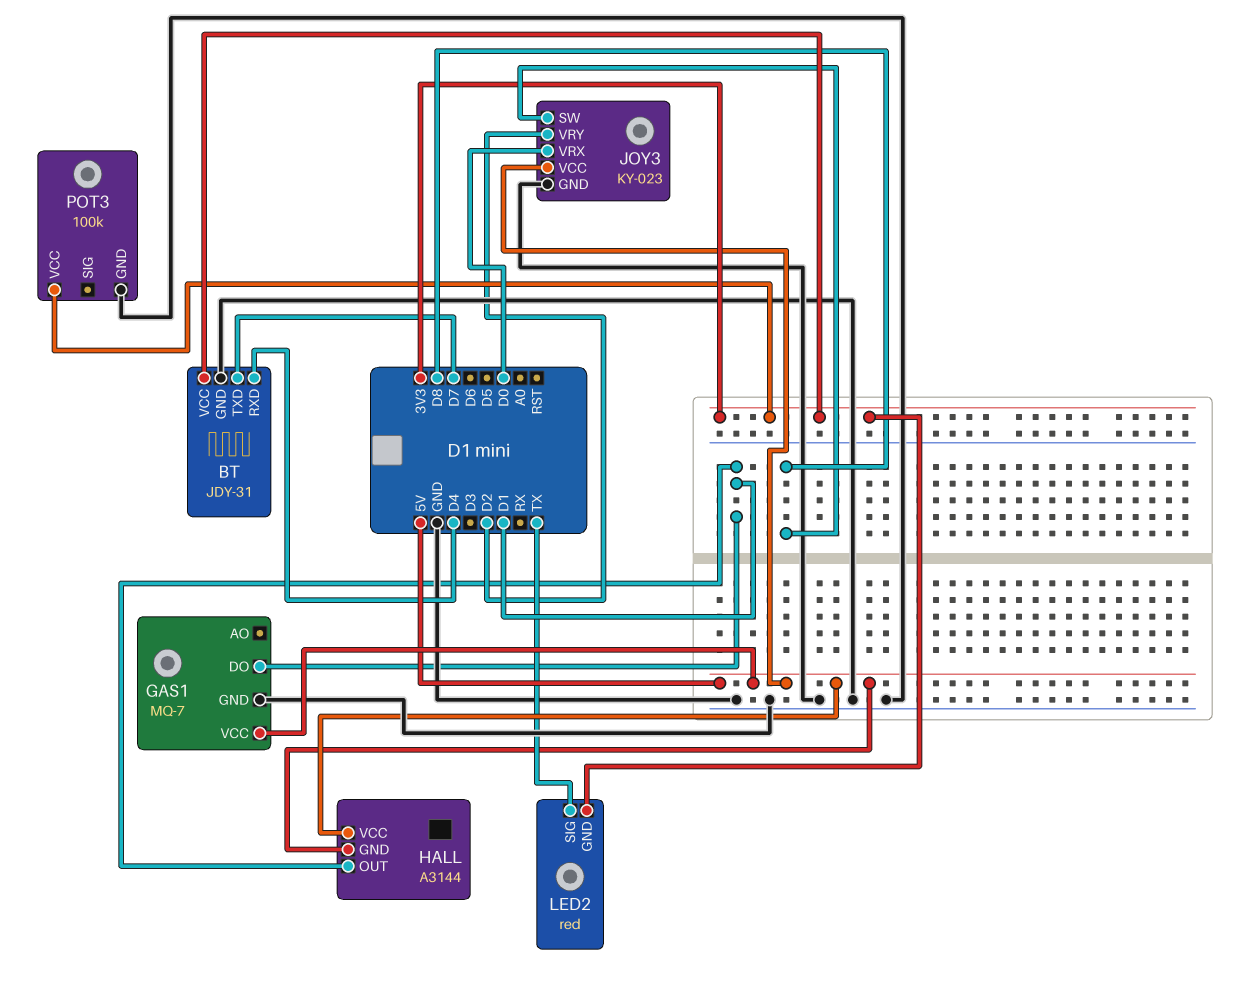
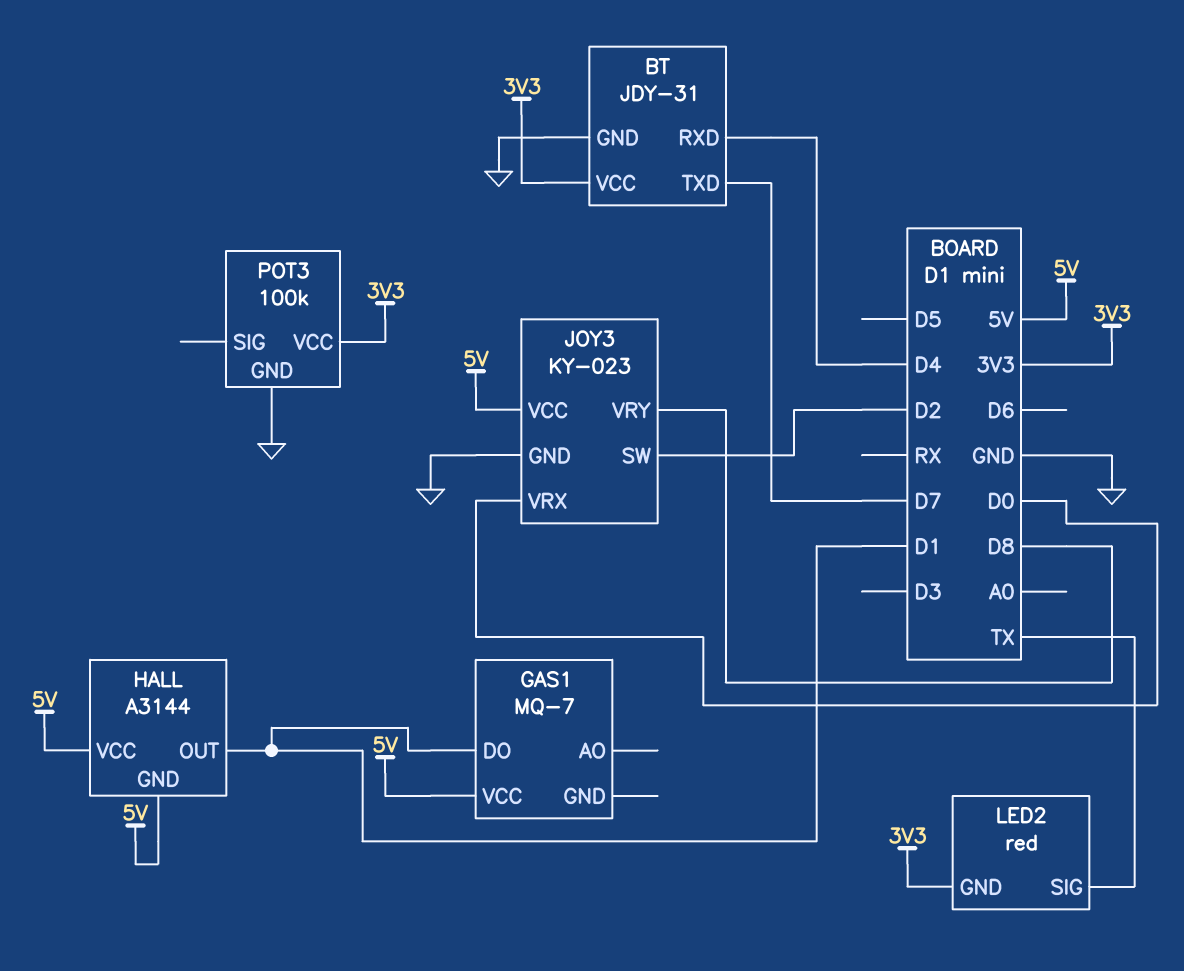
GAS1 pin GND: GND -> none
JOY3 pin SW: D8 -> D2
JOY3 pin VRY: D2 -> D8

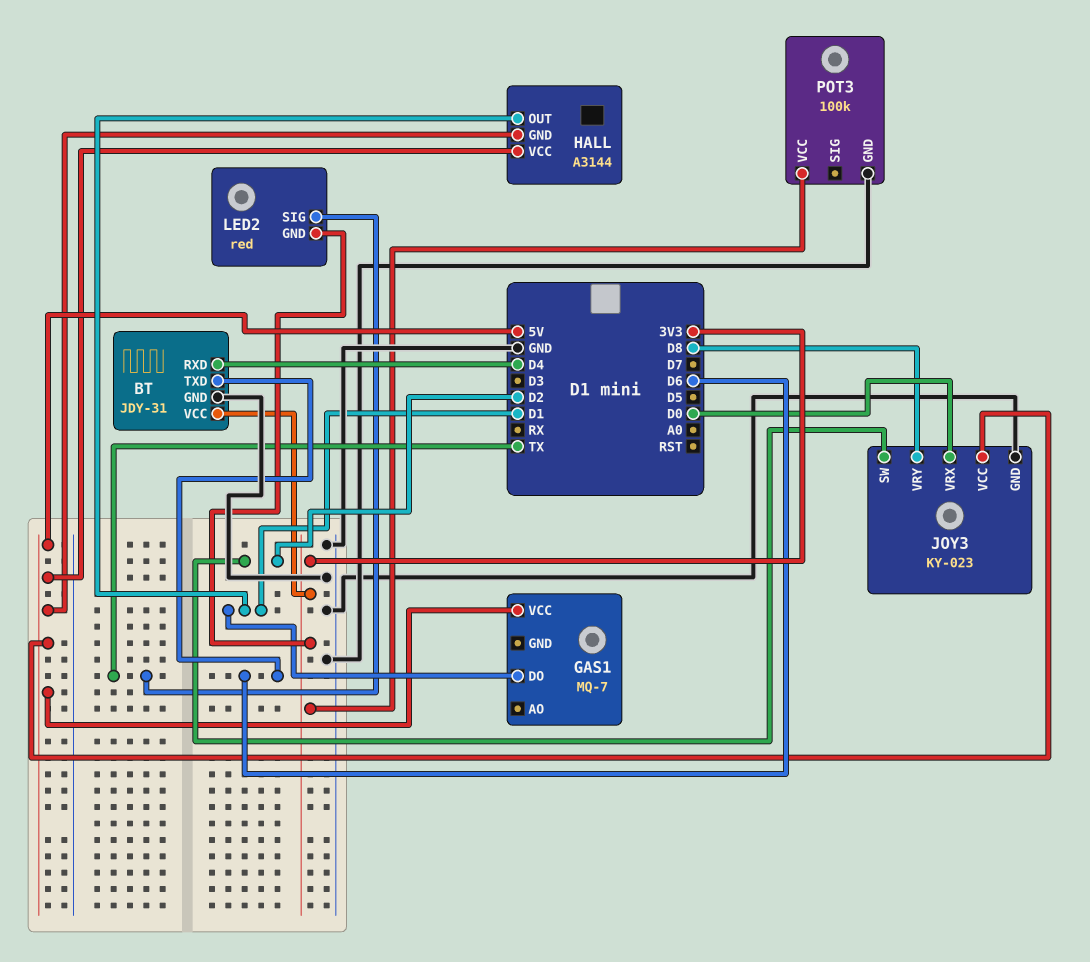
BT pin TXD: D7 -> D6

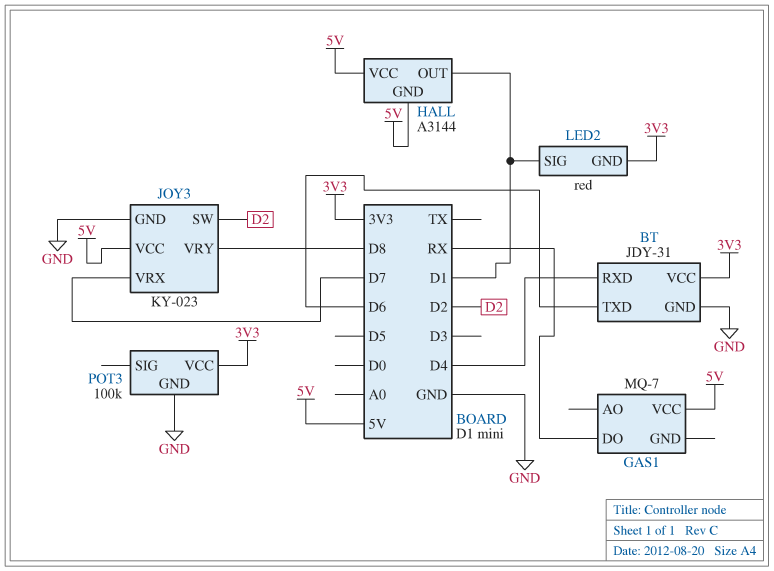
GAS1 pin DO: D1 -> RX
JOY3 pin VRX: D0 -> D7
LED2 pin SIG: TX -> D1

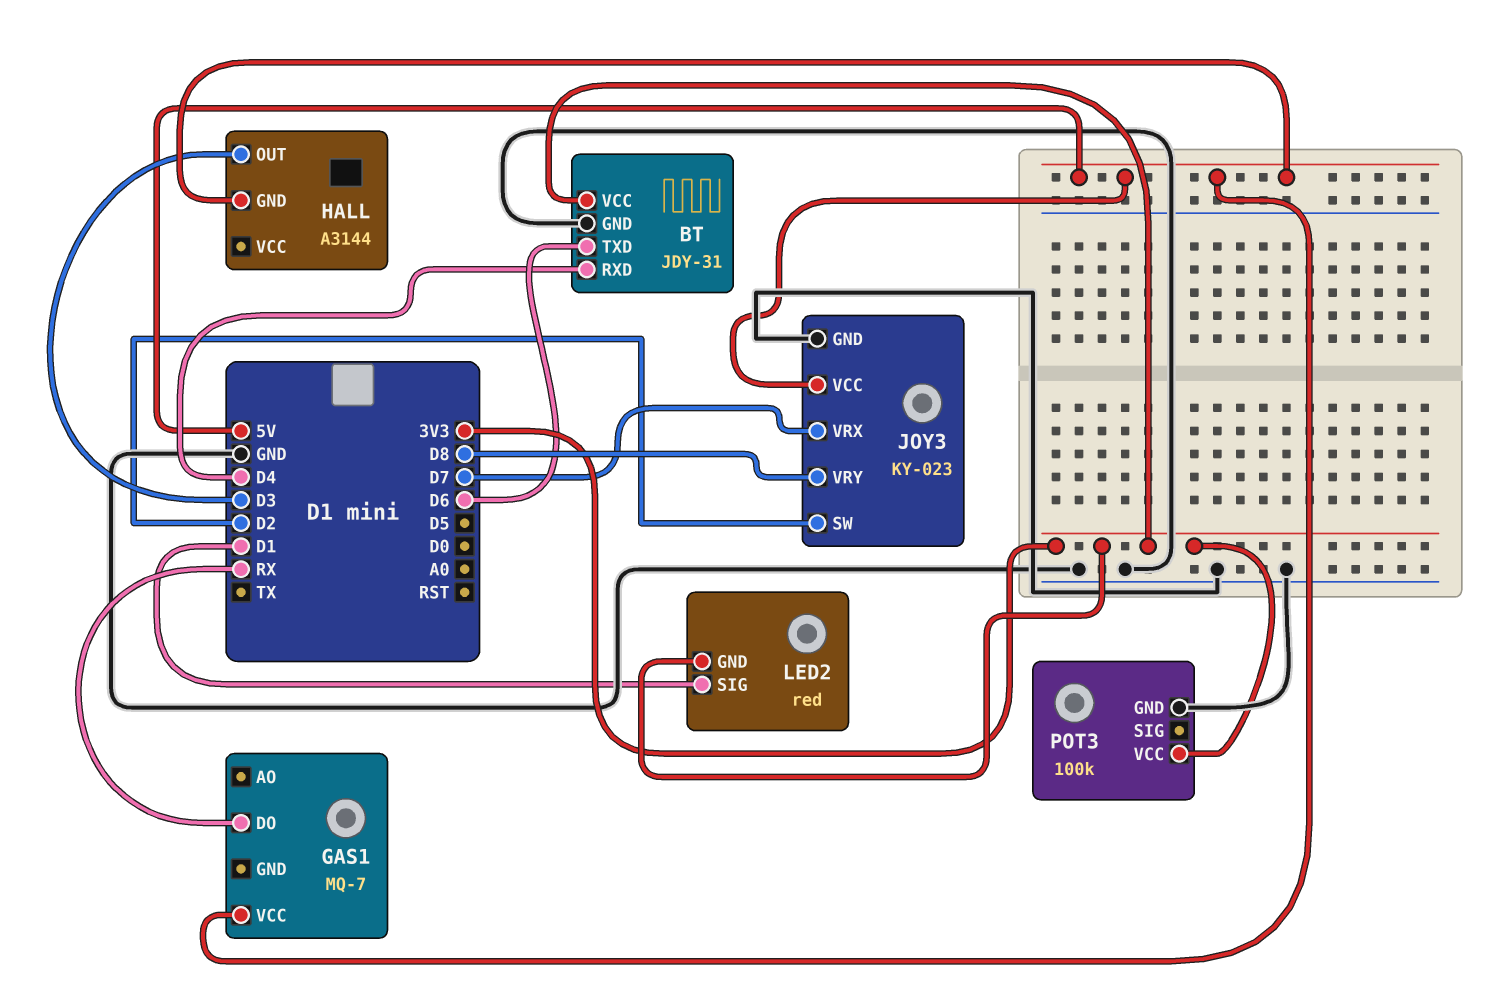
HALL pin OUT: D1 -> D3
HALL pin VCC: 5V -> none

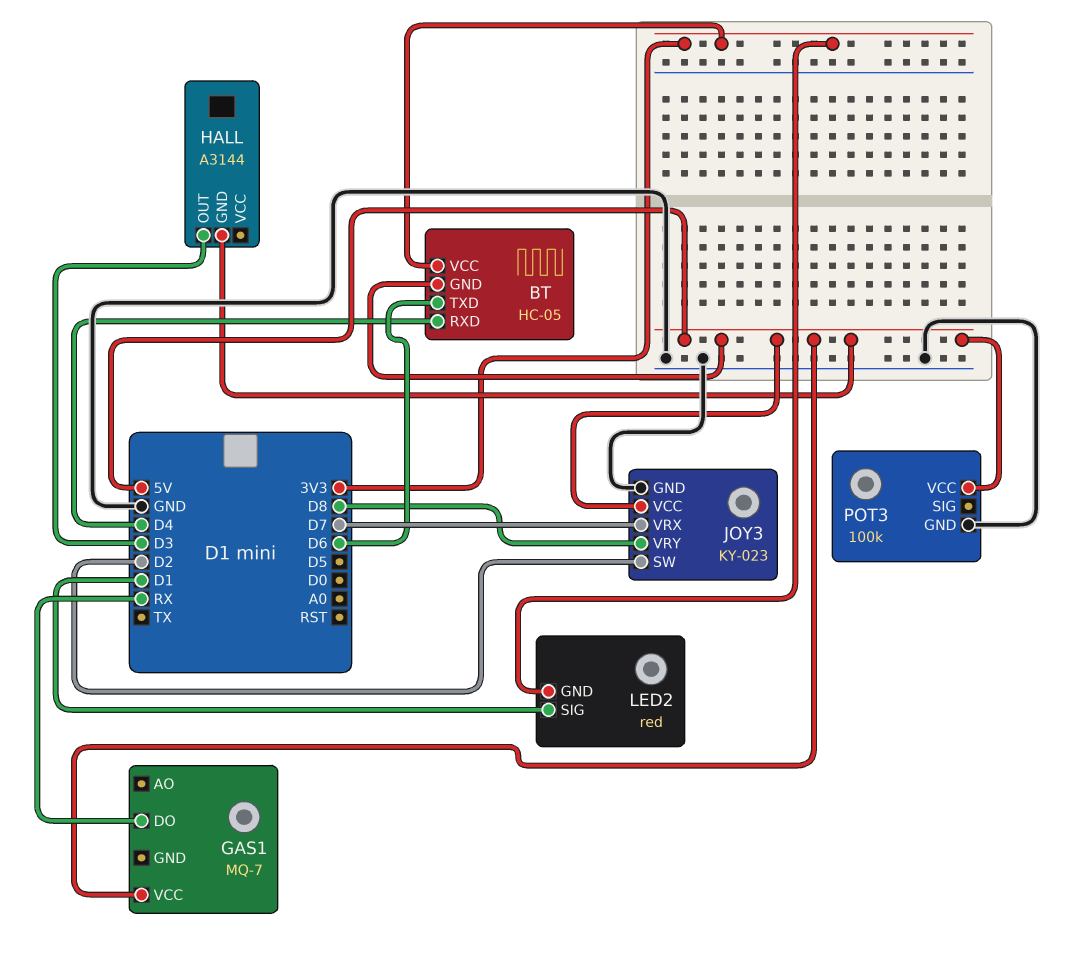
BT: JDY-31 -> HC-05
BT pin GND: GND -> 5V
POT3 pin VCC: 3V3 -> 5V

